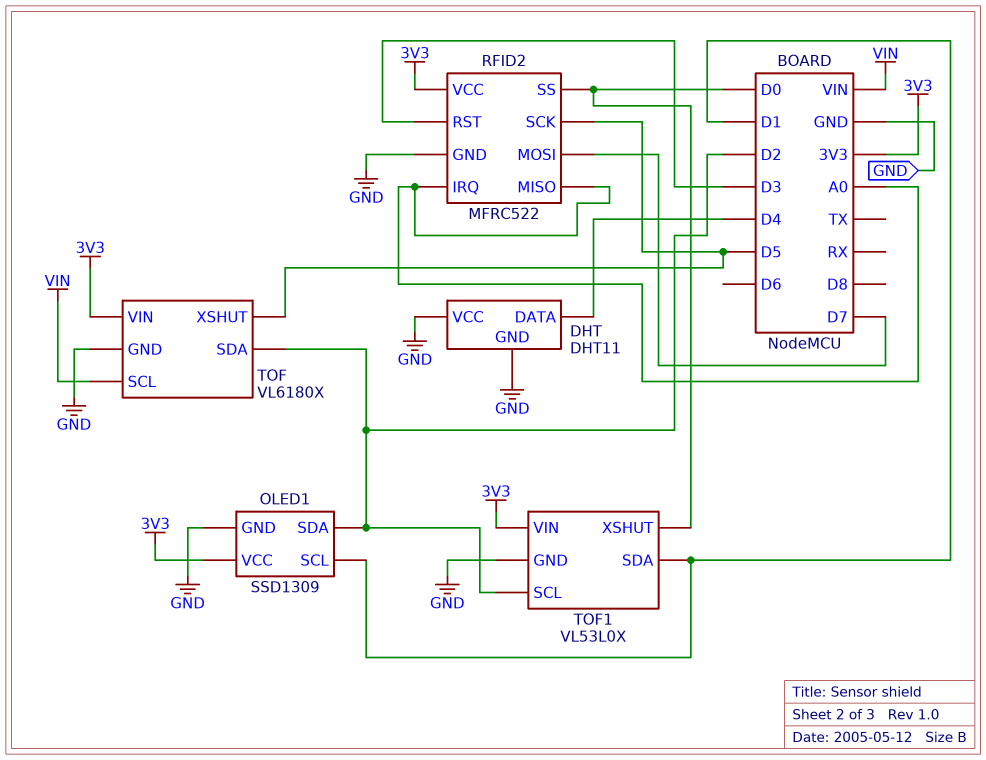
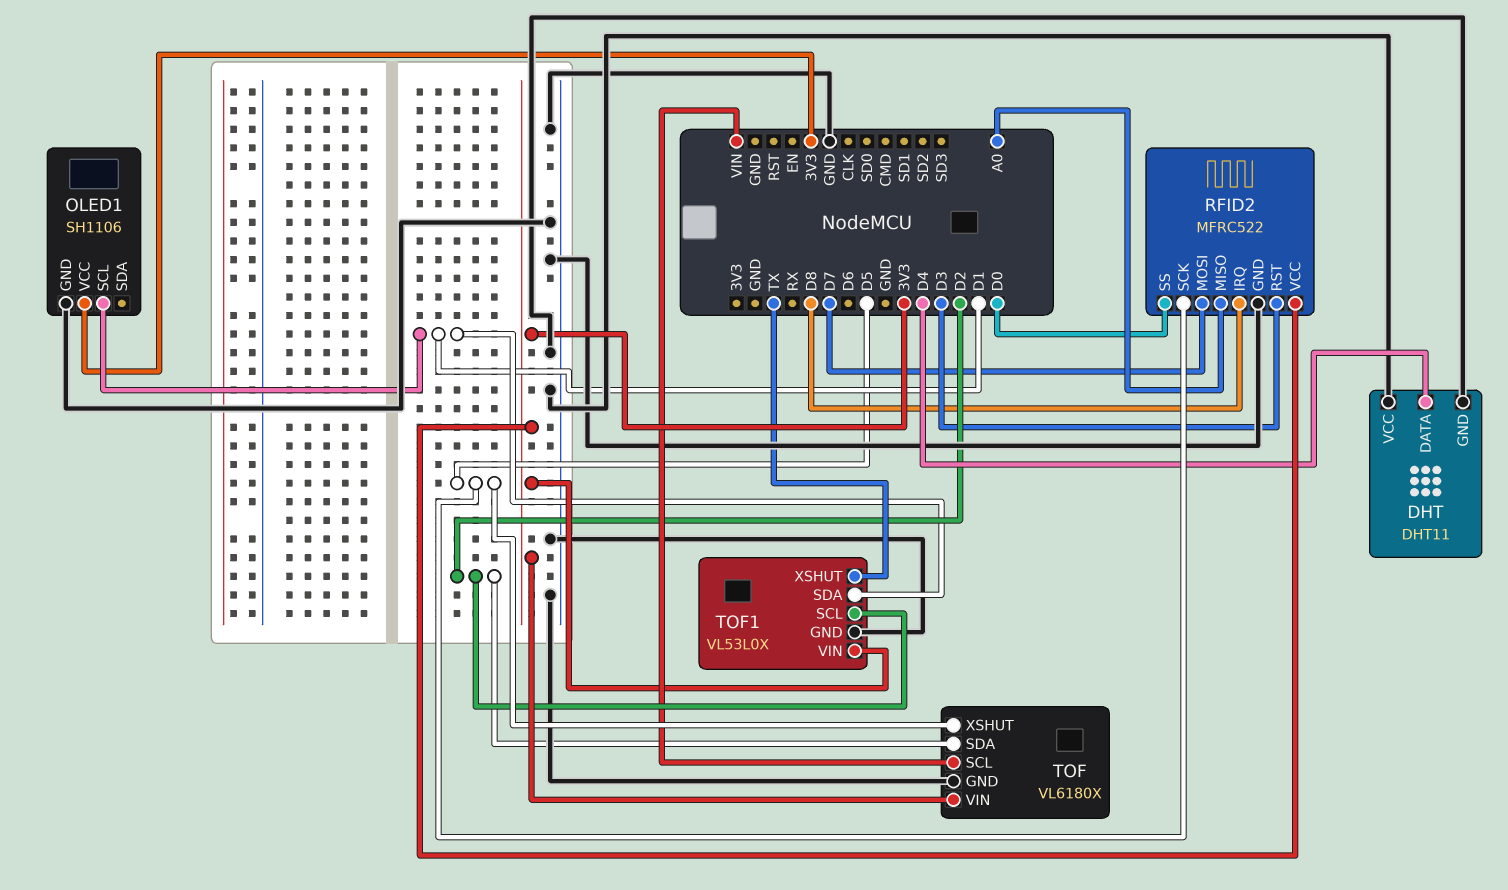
OLED1: SSD1309 -> SH1106
OLED1 pin SDA: D2 -> none
RFID2 pin IRQ: A0 -> D8
TOF1 pin XSHUT: D0 -> TX

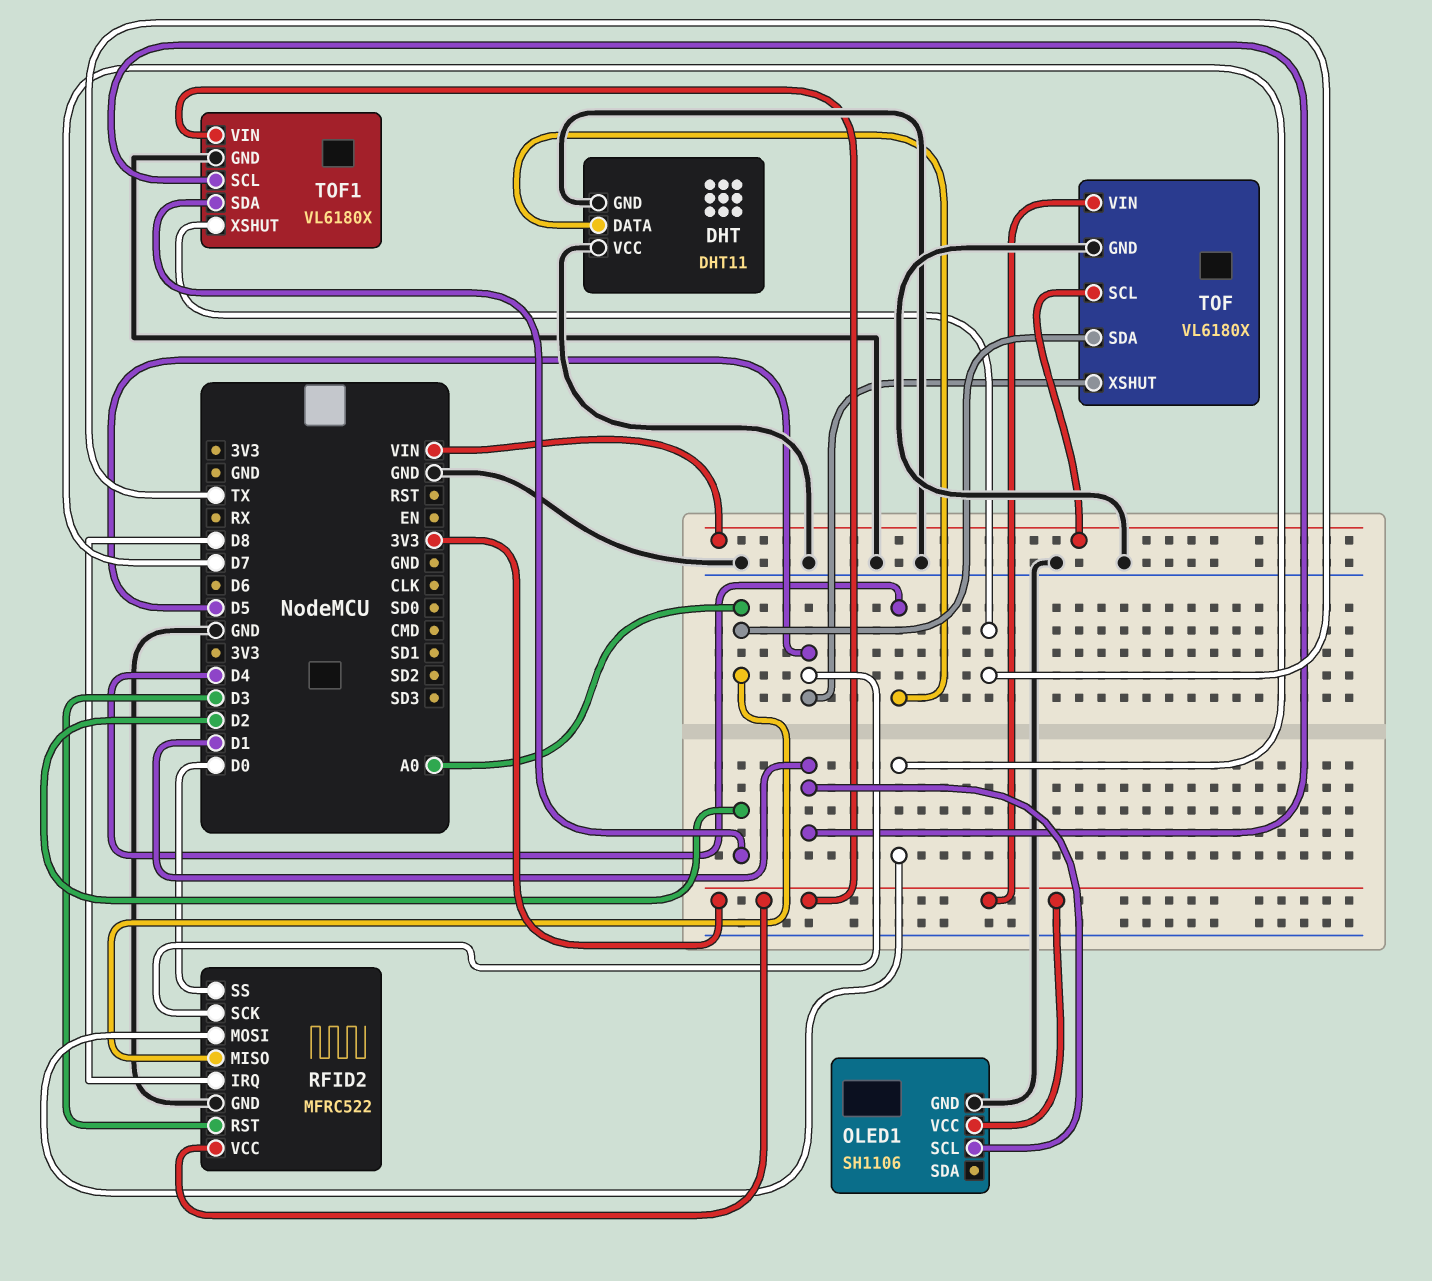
TOF pin SDA: D2 -> A0
TOF1: VL53L0X -> VL6180X
TOF1 pin SCL: D2 -> D1
TOF1 pin SDA: D1 -> D2

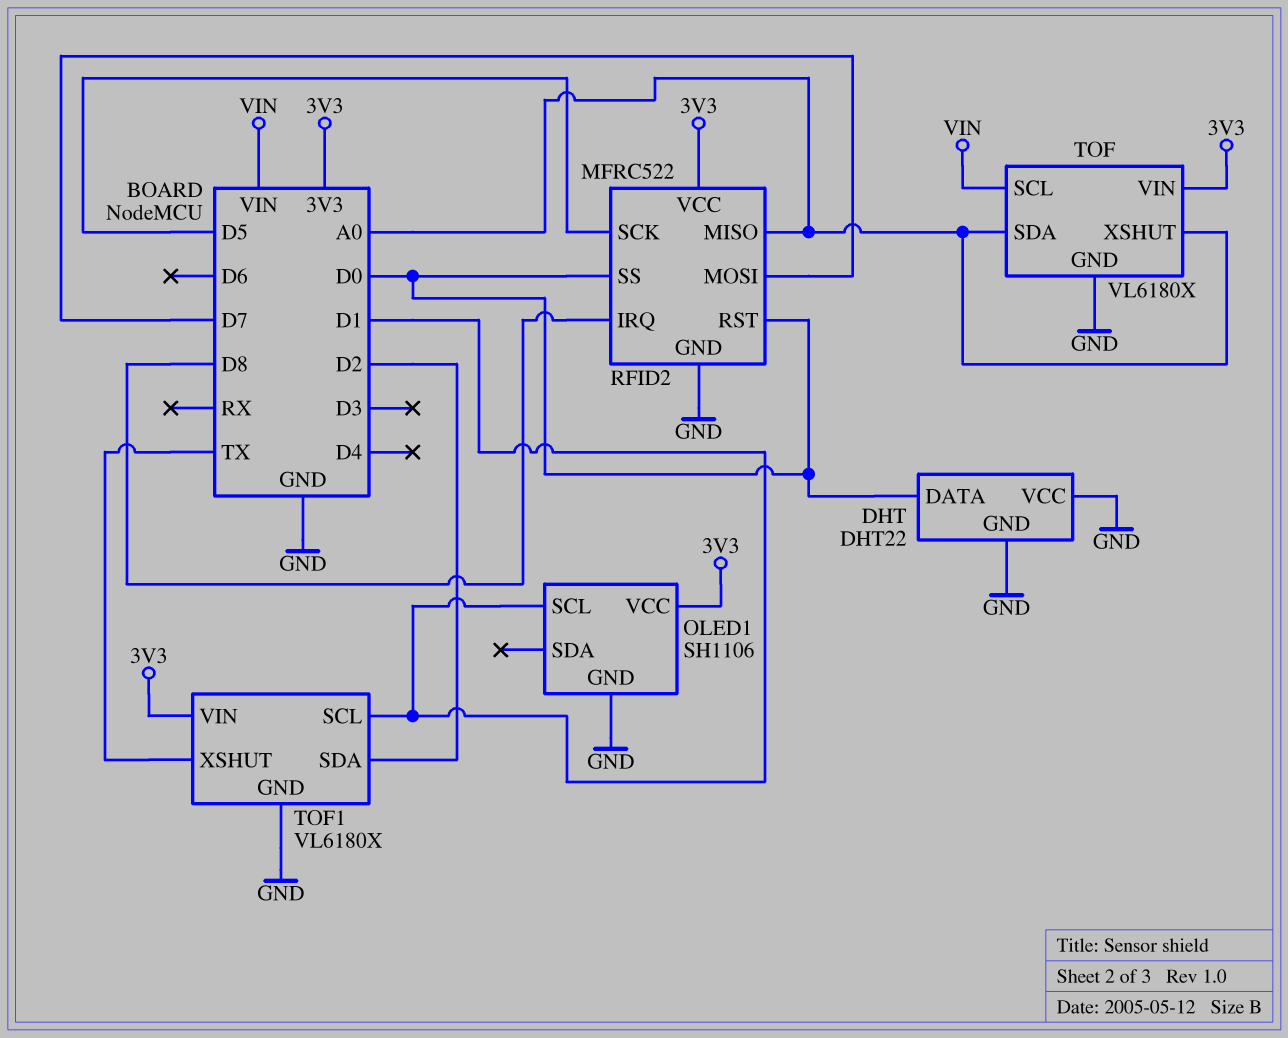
DHT: DHT11 -> DHT22
DHT pin DATA: D4 -> D0
RFID2 pin RST: D3 -> D0
TOF pin XSHUT: D5 -> A0

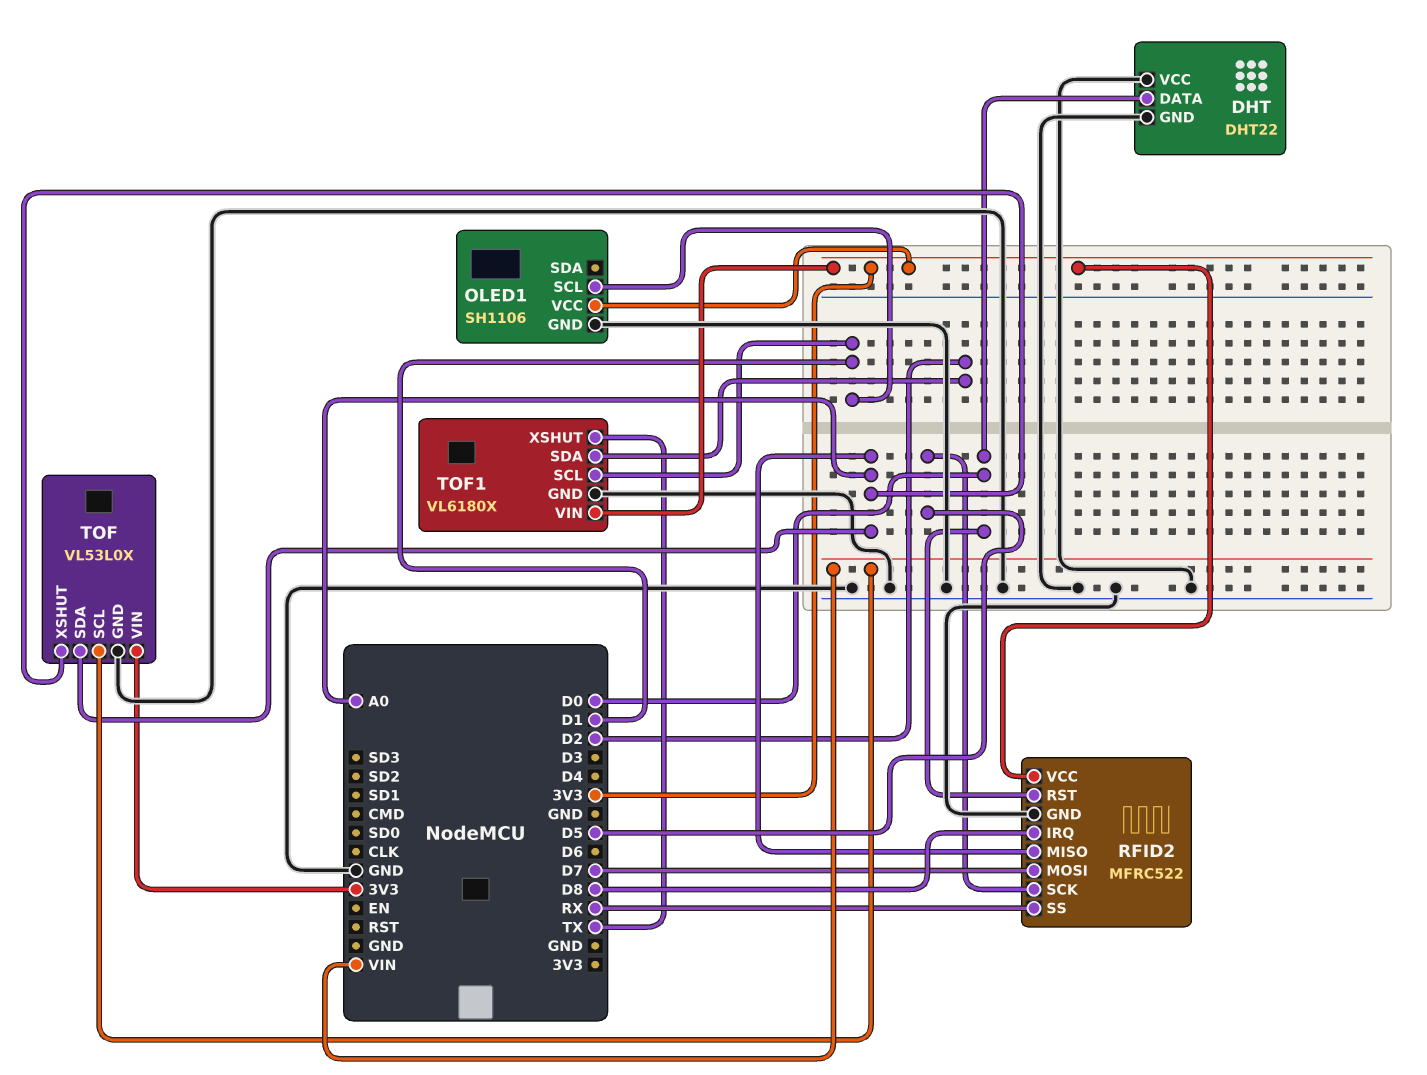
RFID2 pin SS: D0 -> RX
TOF: VL6180X -> VL53L0X

